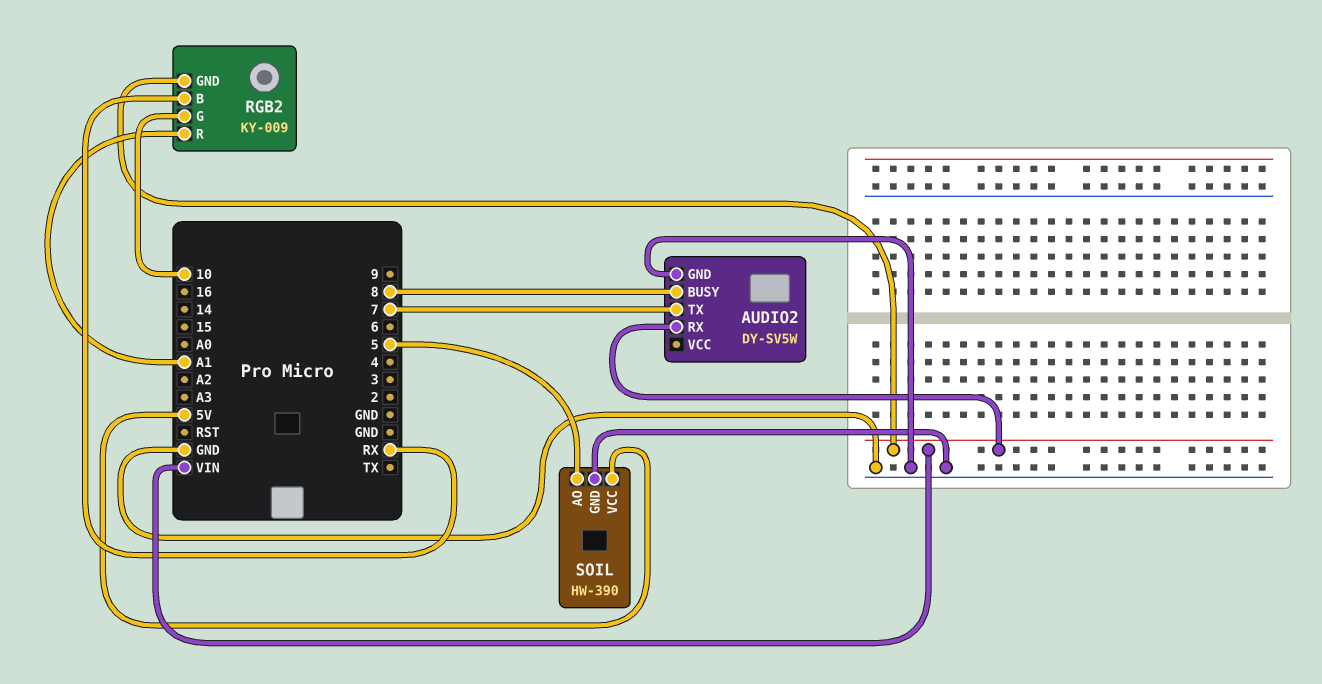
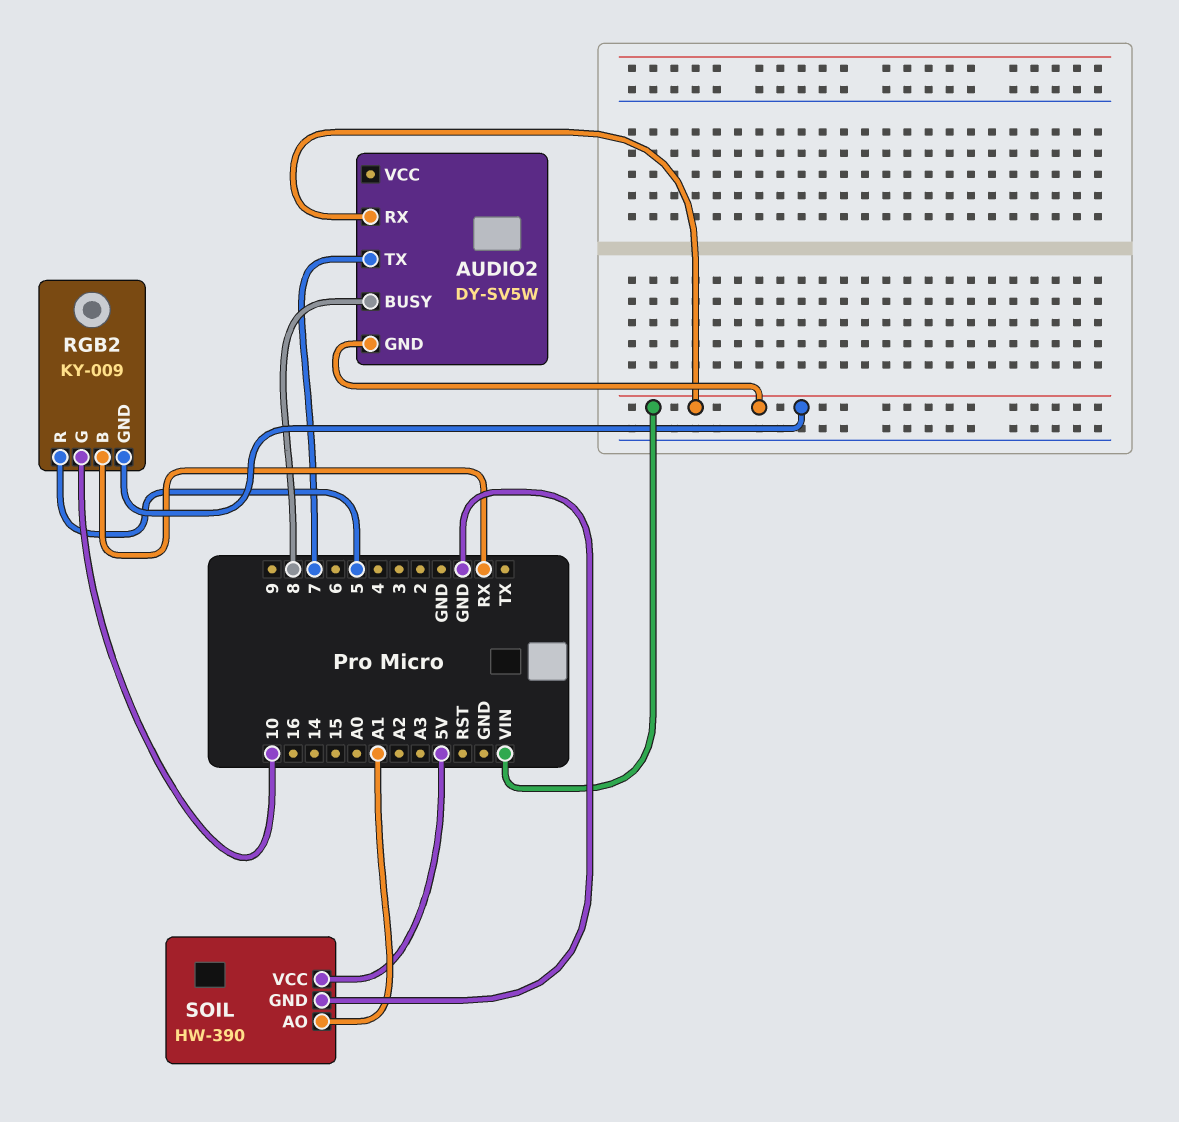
AUDIO2 pin GND: GND -> VIN
RGB2 pin R: A1 -> 5
SOIL pin AO: 5 -> A1

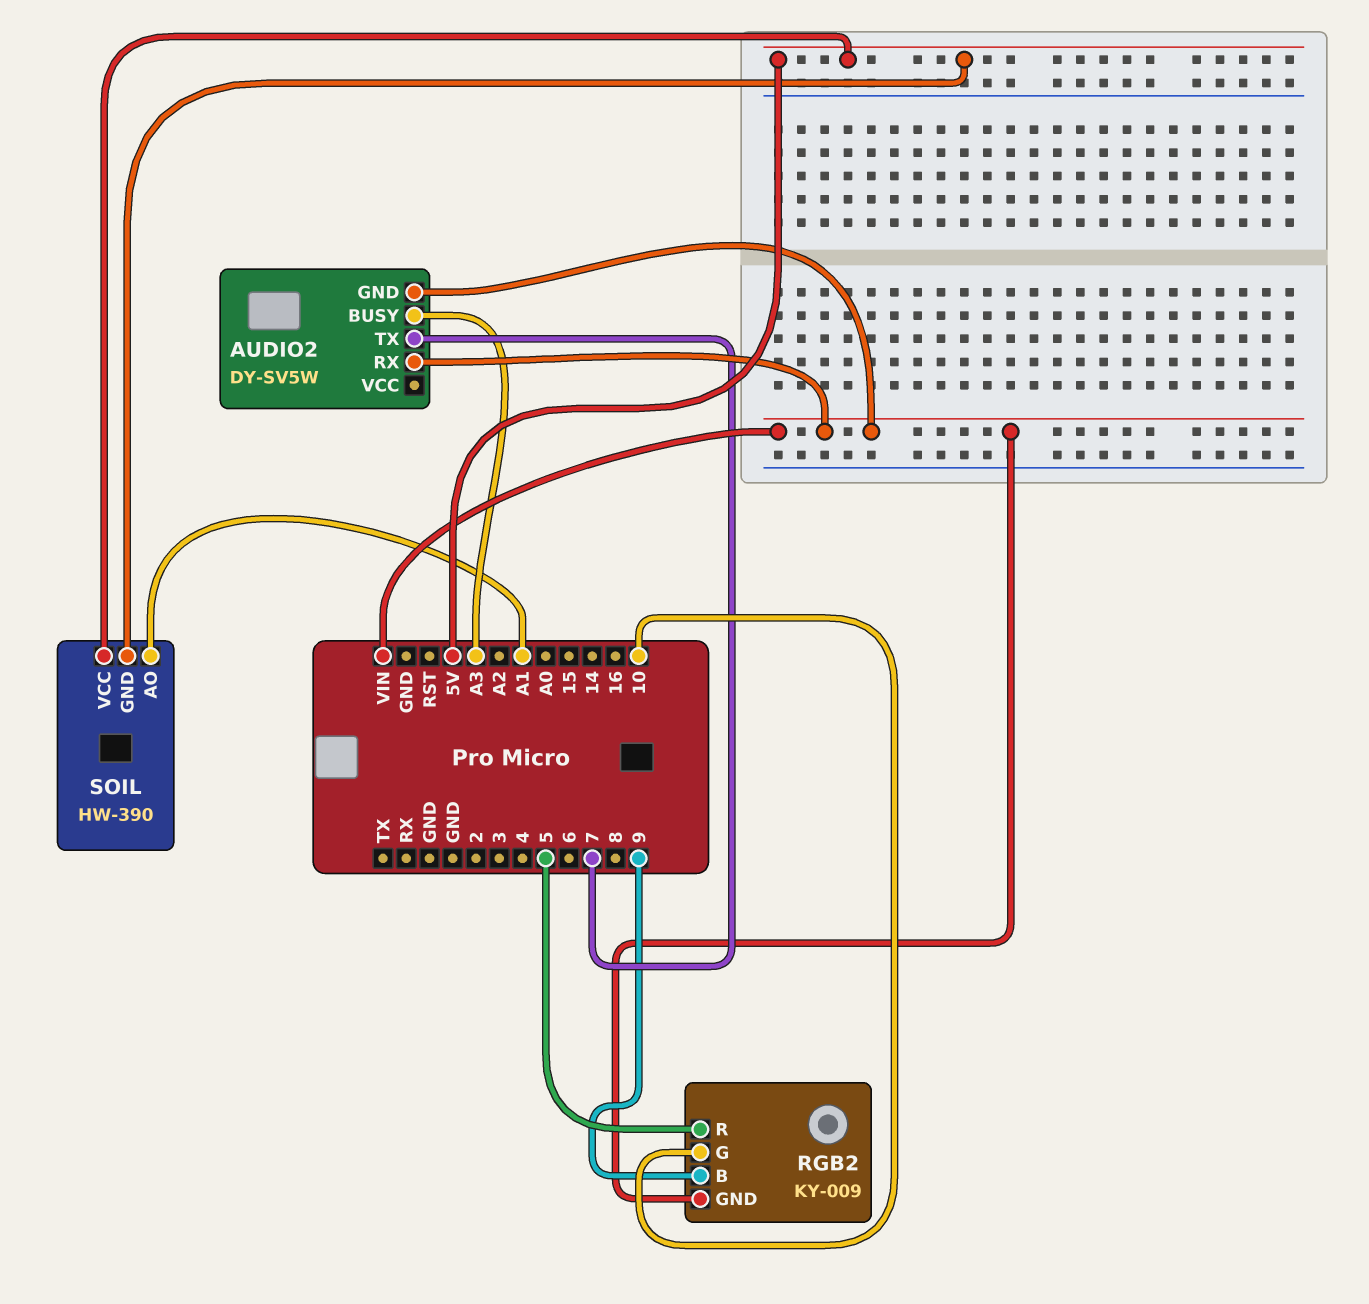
AUDIO2 pin BUSY: 8 -> A3
RGB2 pin B: RX -> 9
SOIL pin GND: GND -> 5V

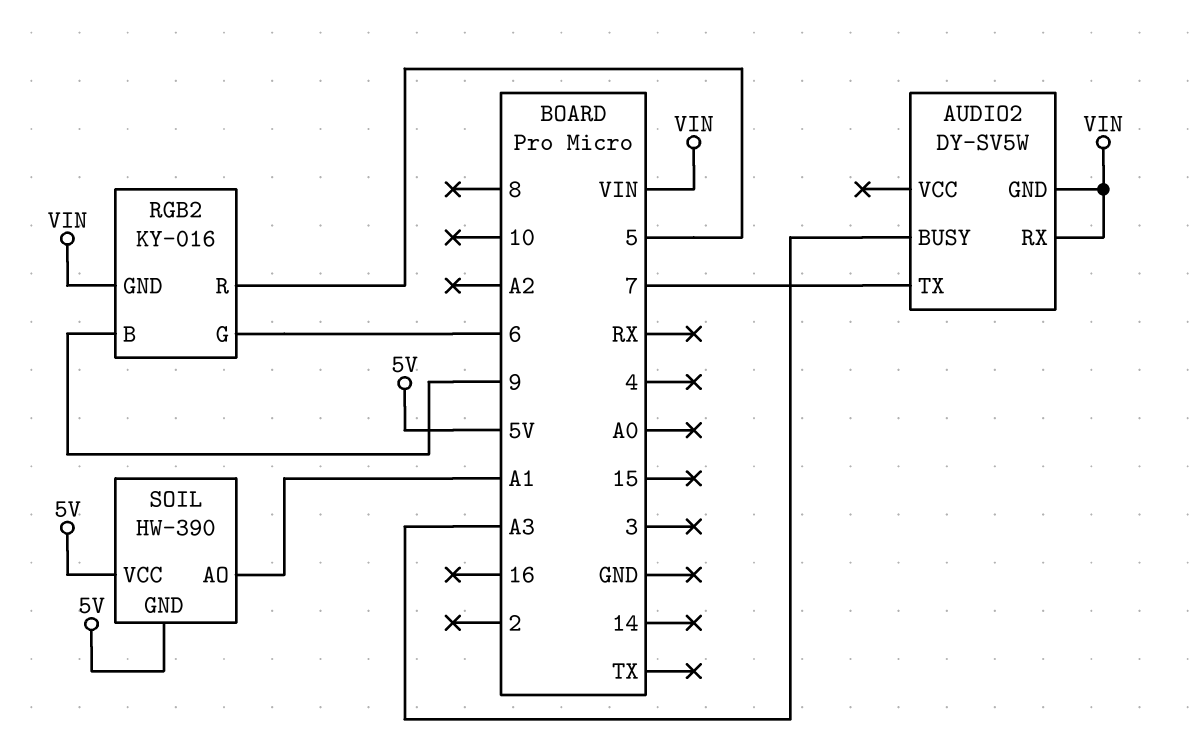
RGB2: KY-009 -> KY-016
RGB2 pin G: 10 -> 6

